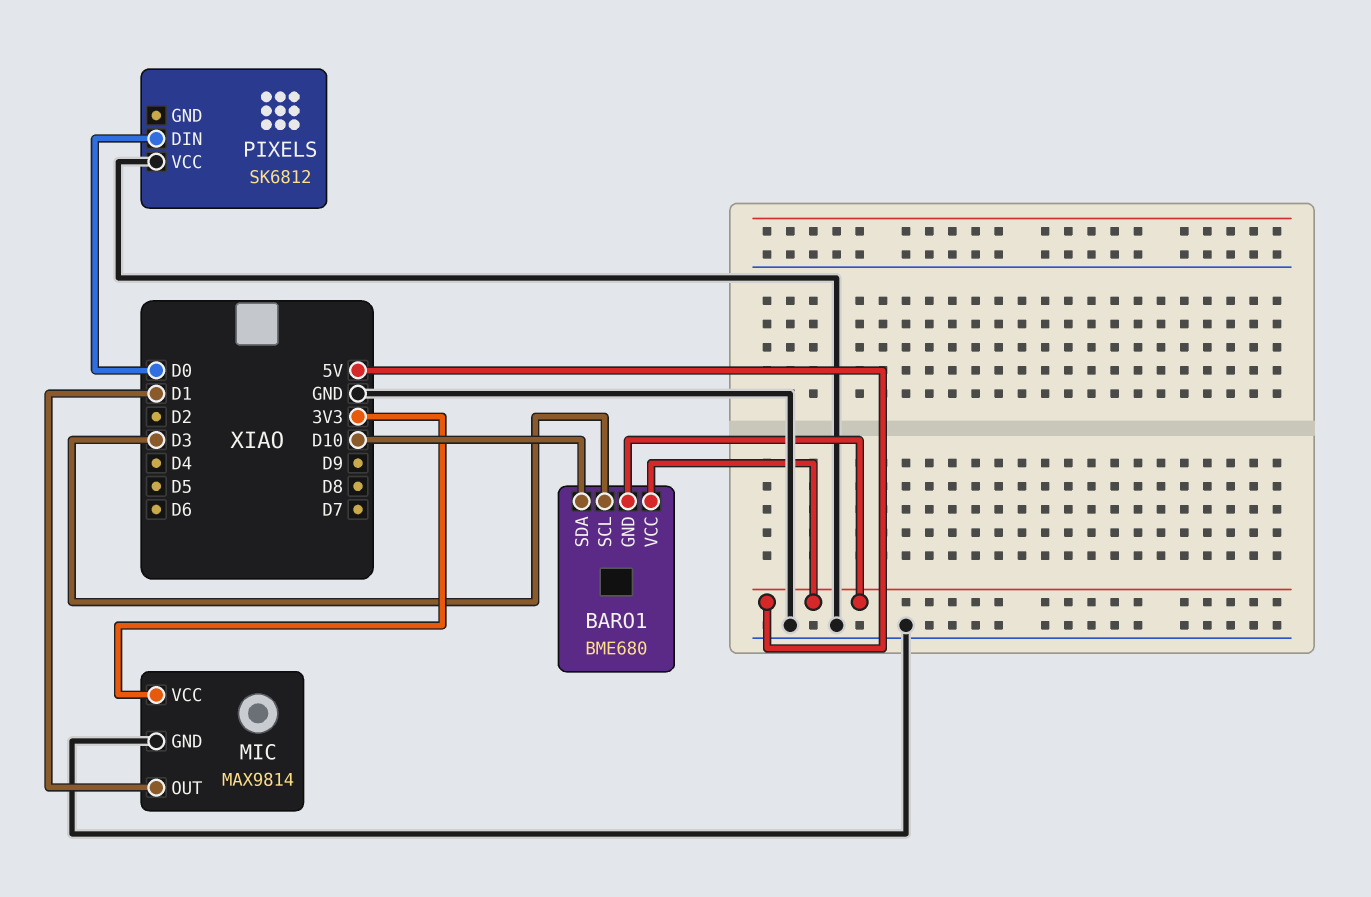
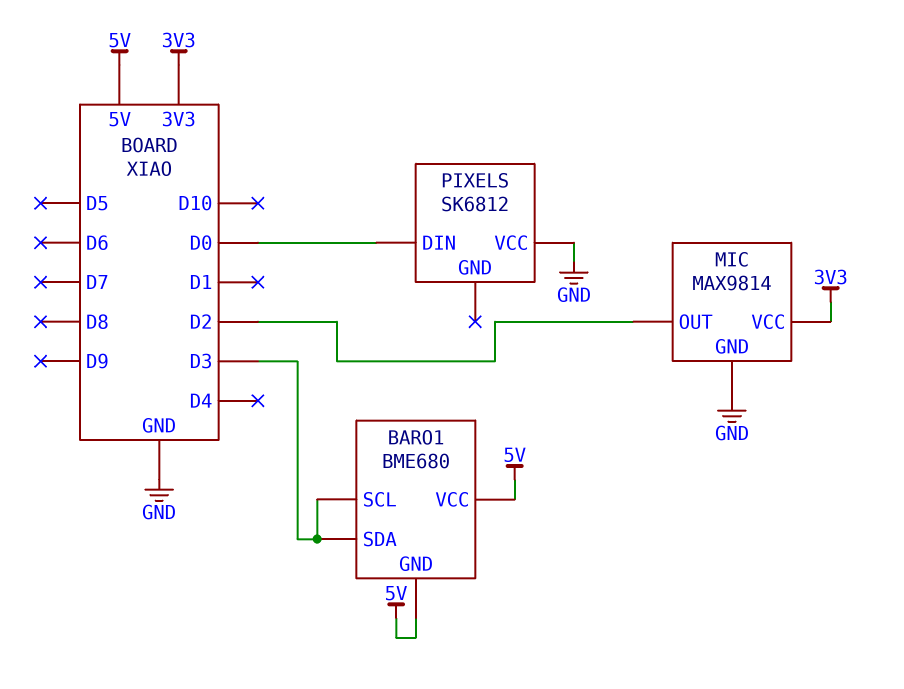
BARO1 pin SDA: D10 -> D3
MIC pin OUT: D1 -> D2

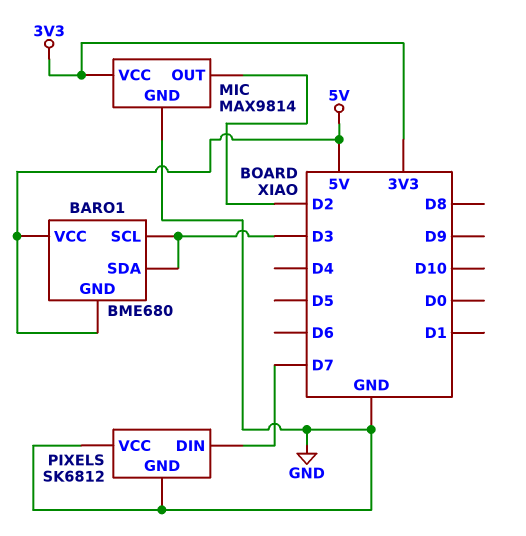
PIXELS pin DIN: D0 -> D7
PIXELS pin GND: none -> GND

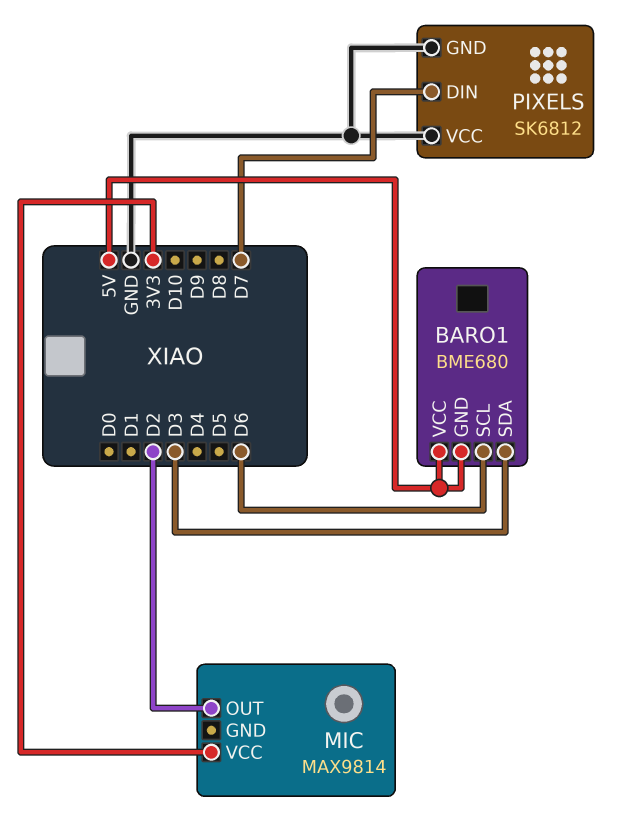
BARO1 pin SCL: D3 -> D6
MIC pin GND: GND -> none

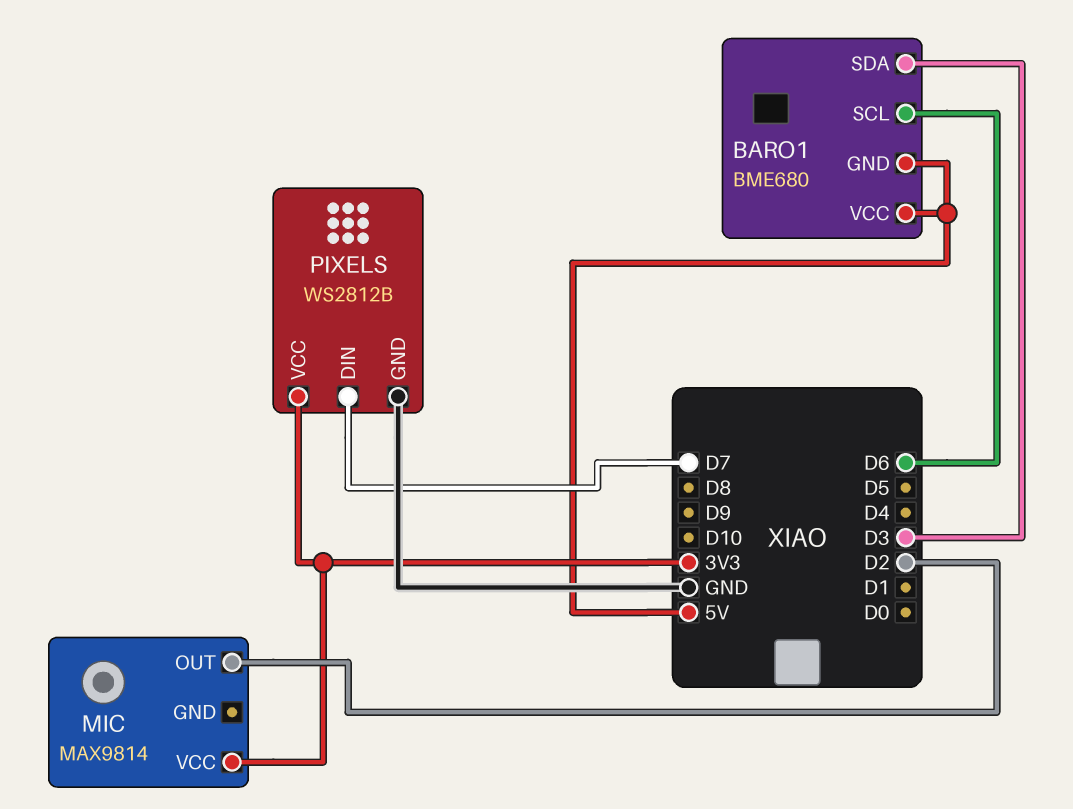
PIXELS: SK6812 -> WS2812B
PIXELS pin VCC: GND -> 3V3

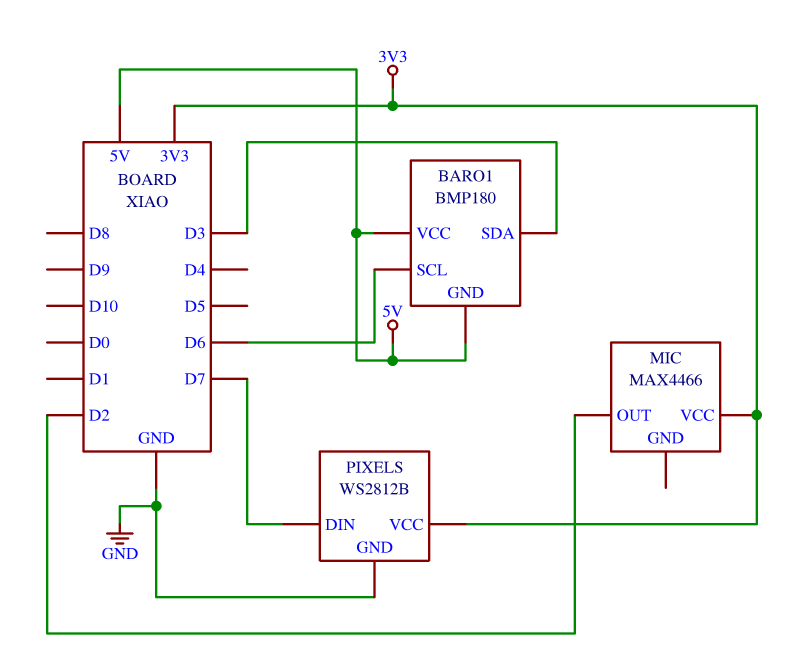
BARO1: BME680 -> BMP180
MIC: MAX9814 -> MAX4466

